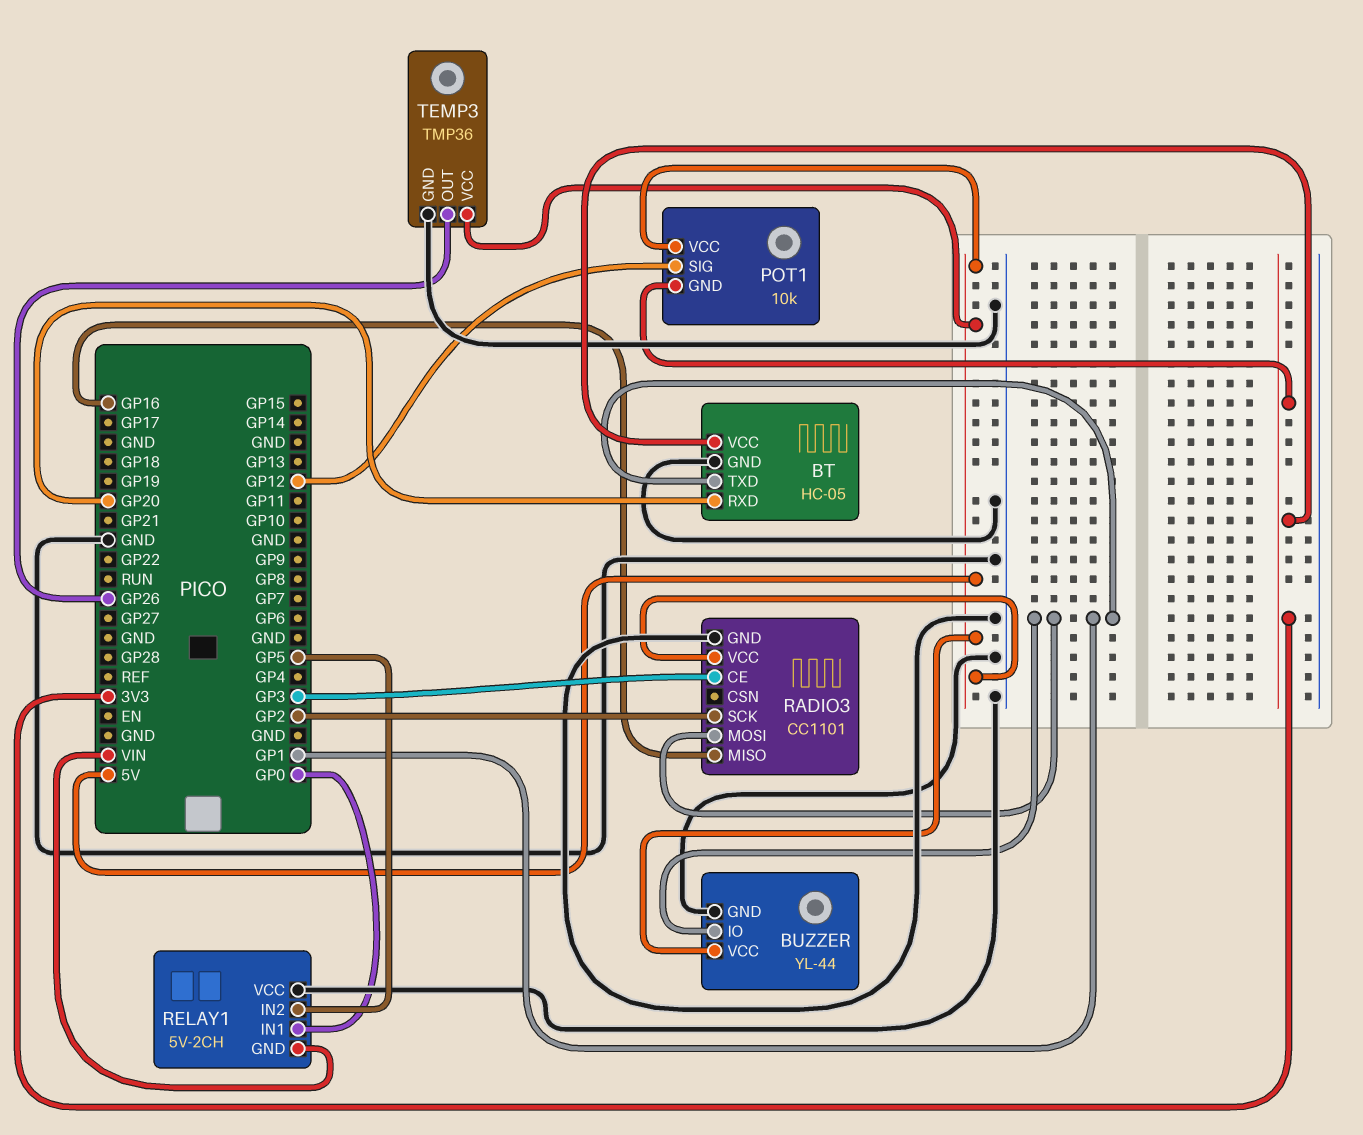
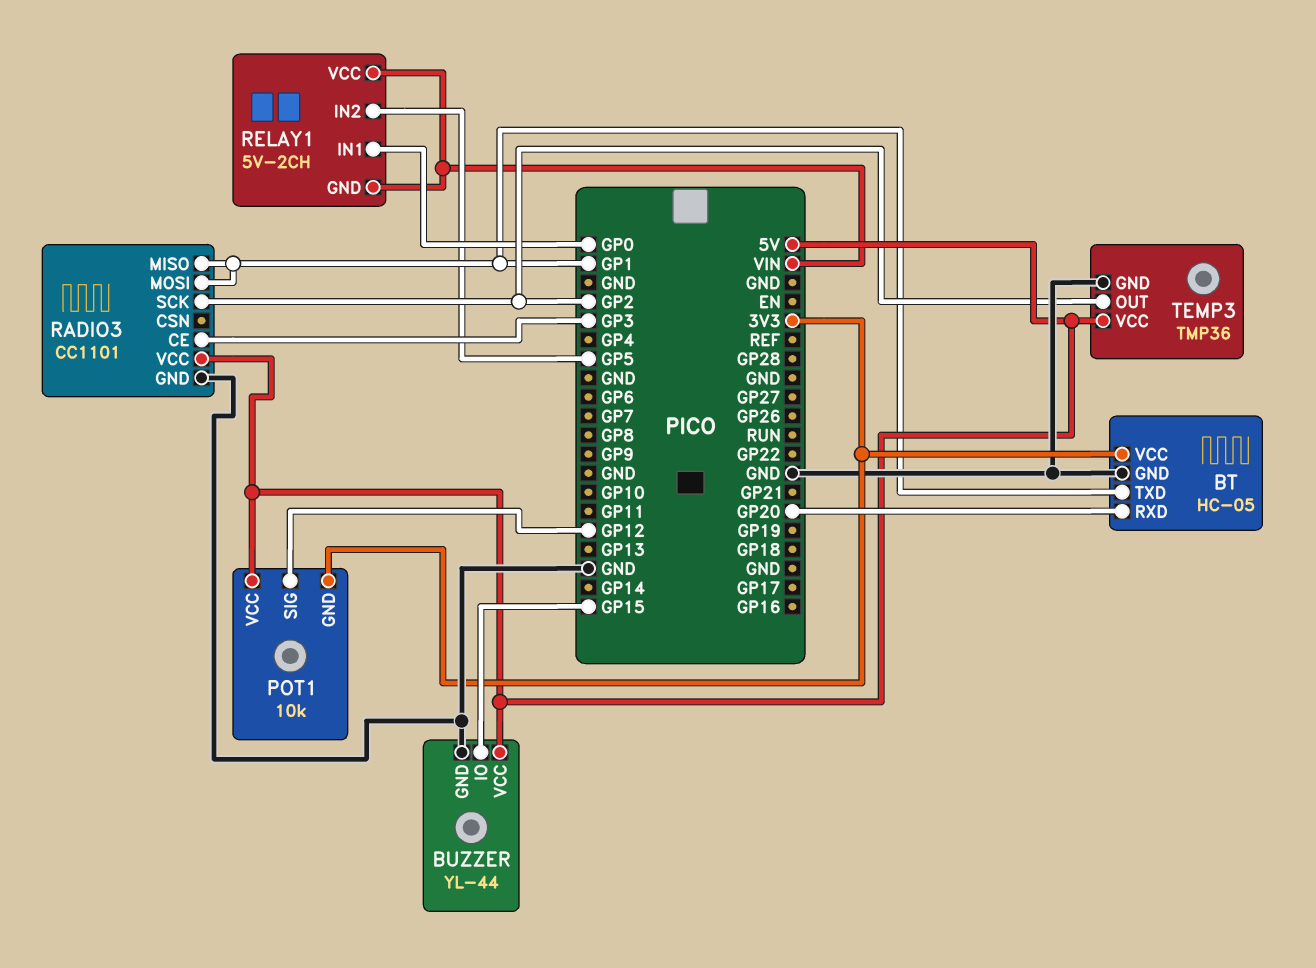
BUZZER pin IO: GP1 -> GP15
RADIO3 pin MISO: GP16 -> GP1
RELAY1 pin VCC: GND -> VIN
TEMP3 pin OUT: GP26 -> GP2

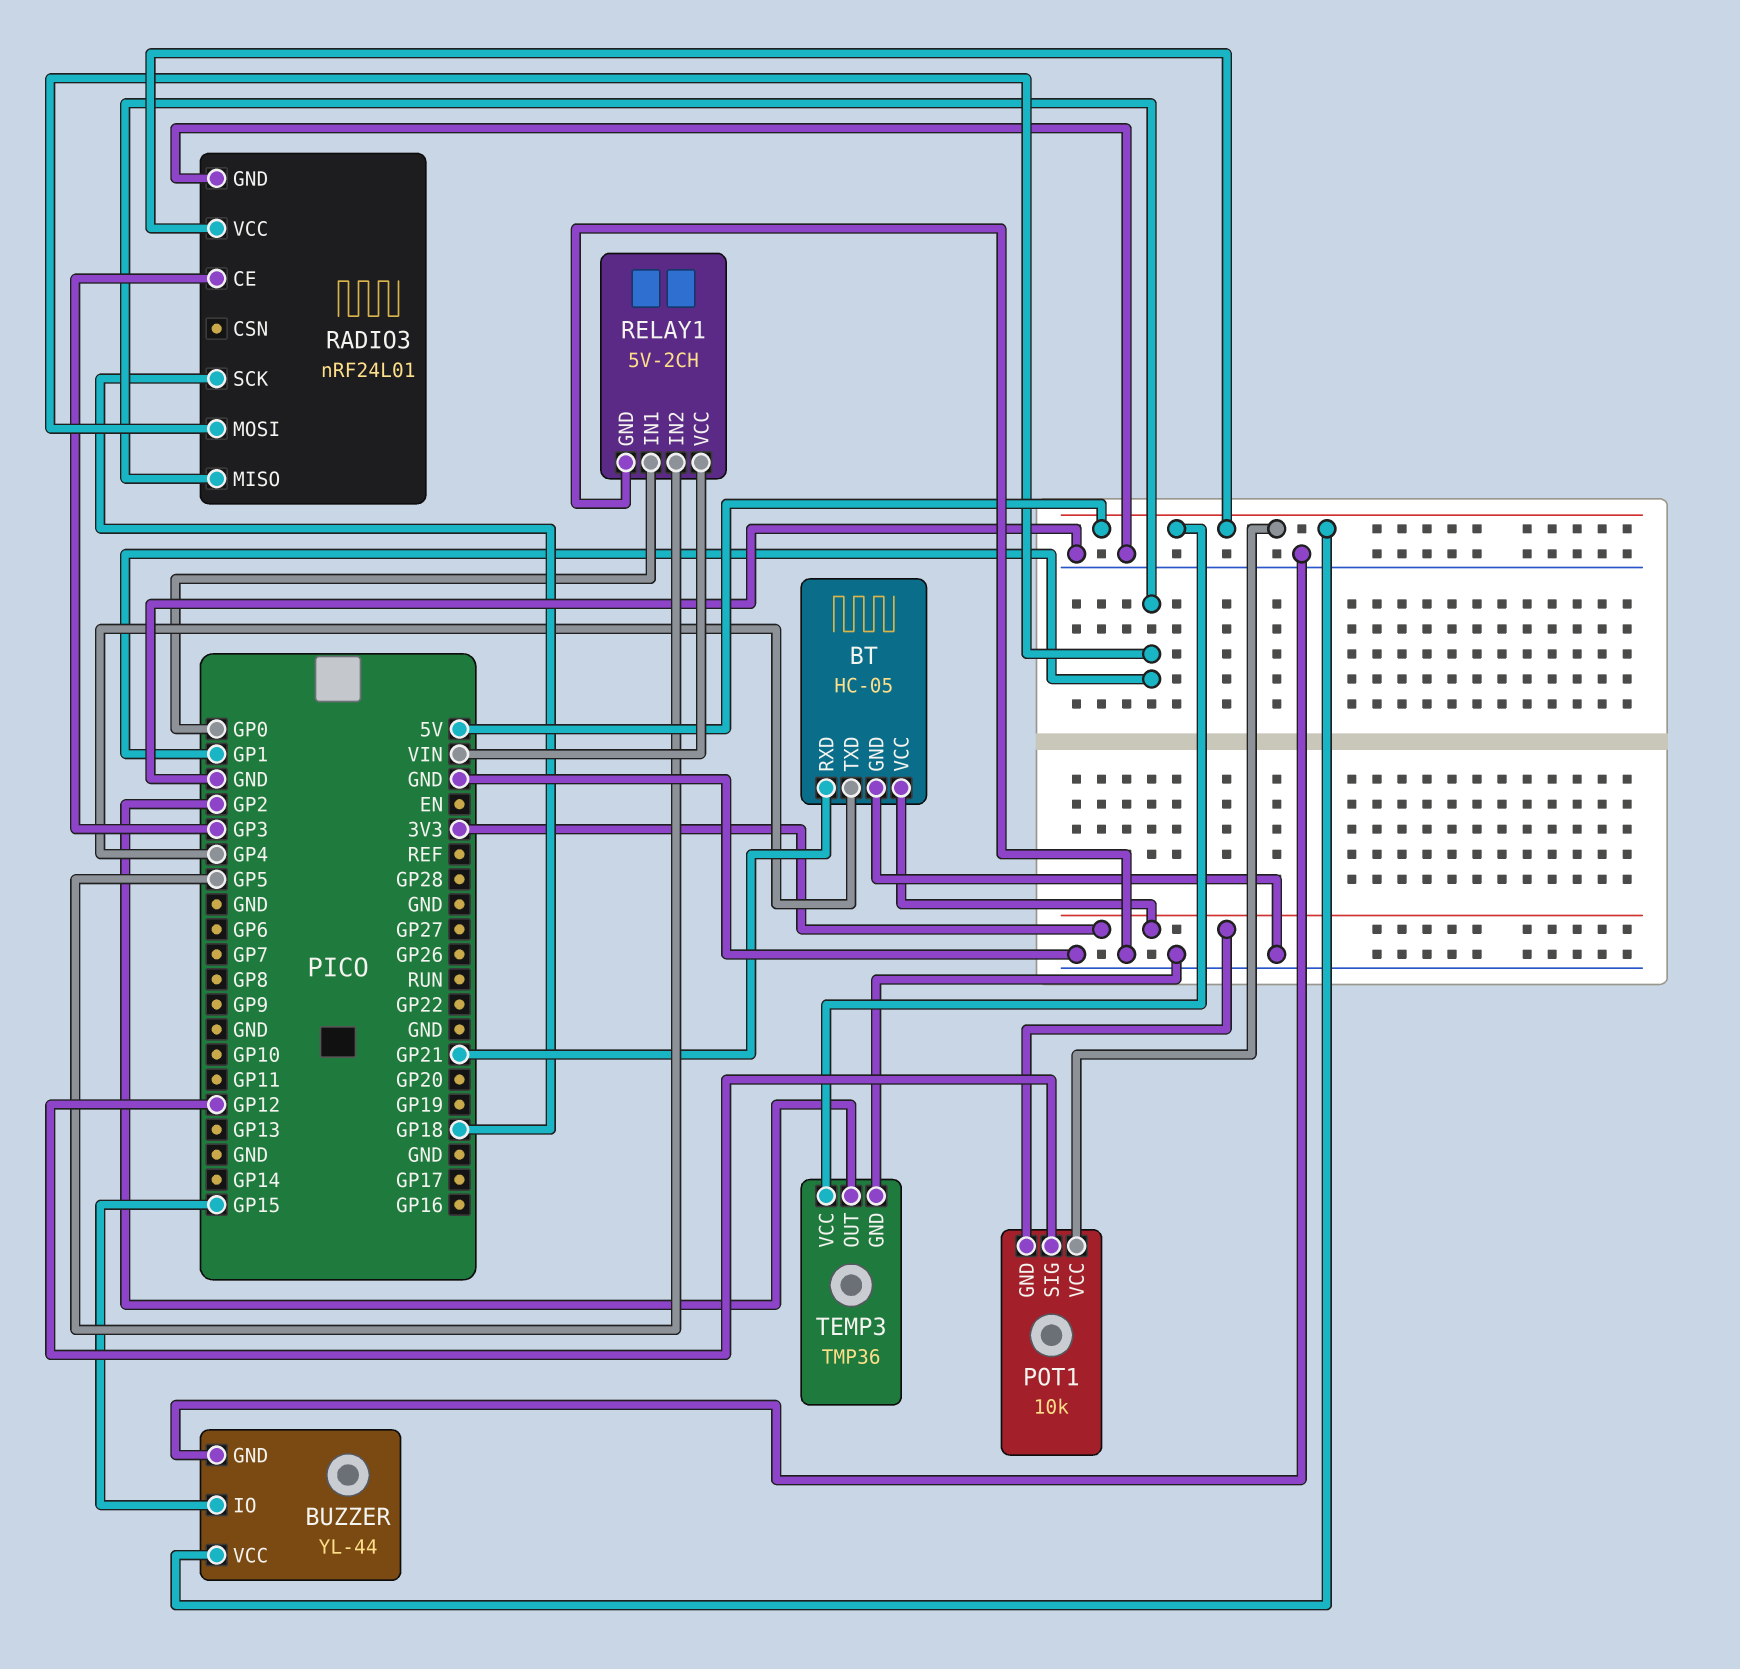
BT pin RXD: GP20 -> GP21
BT pin TXD: GP1 -> GP4
RADIO3: CC1101 -> nRF24L01
RADIO3 pin SCK: GP2 -> GP18
RELAY1 pin GND: VIN -> GND

